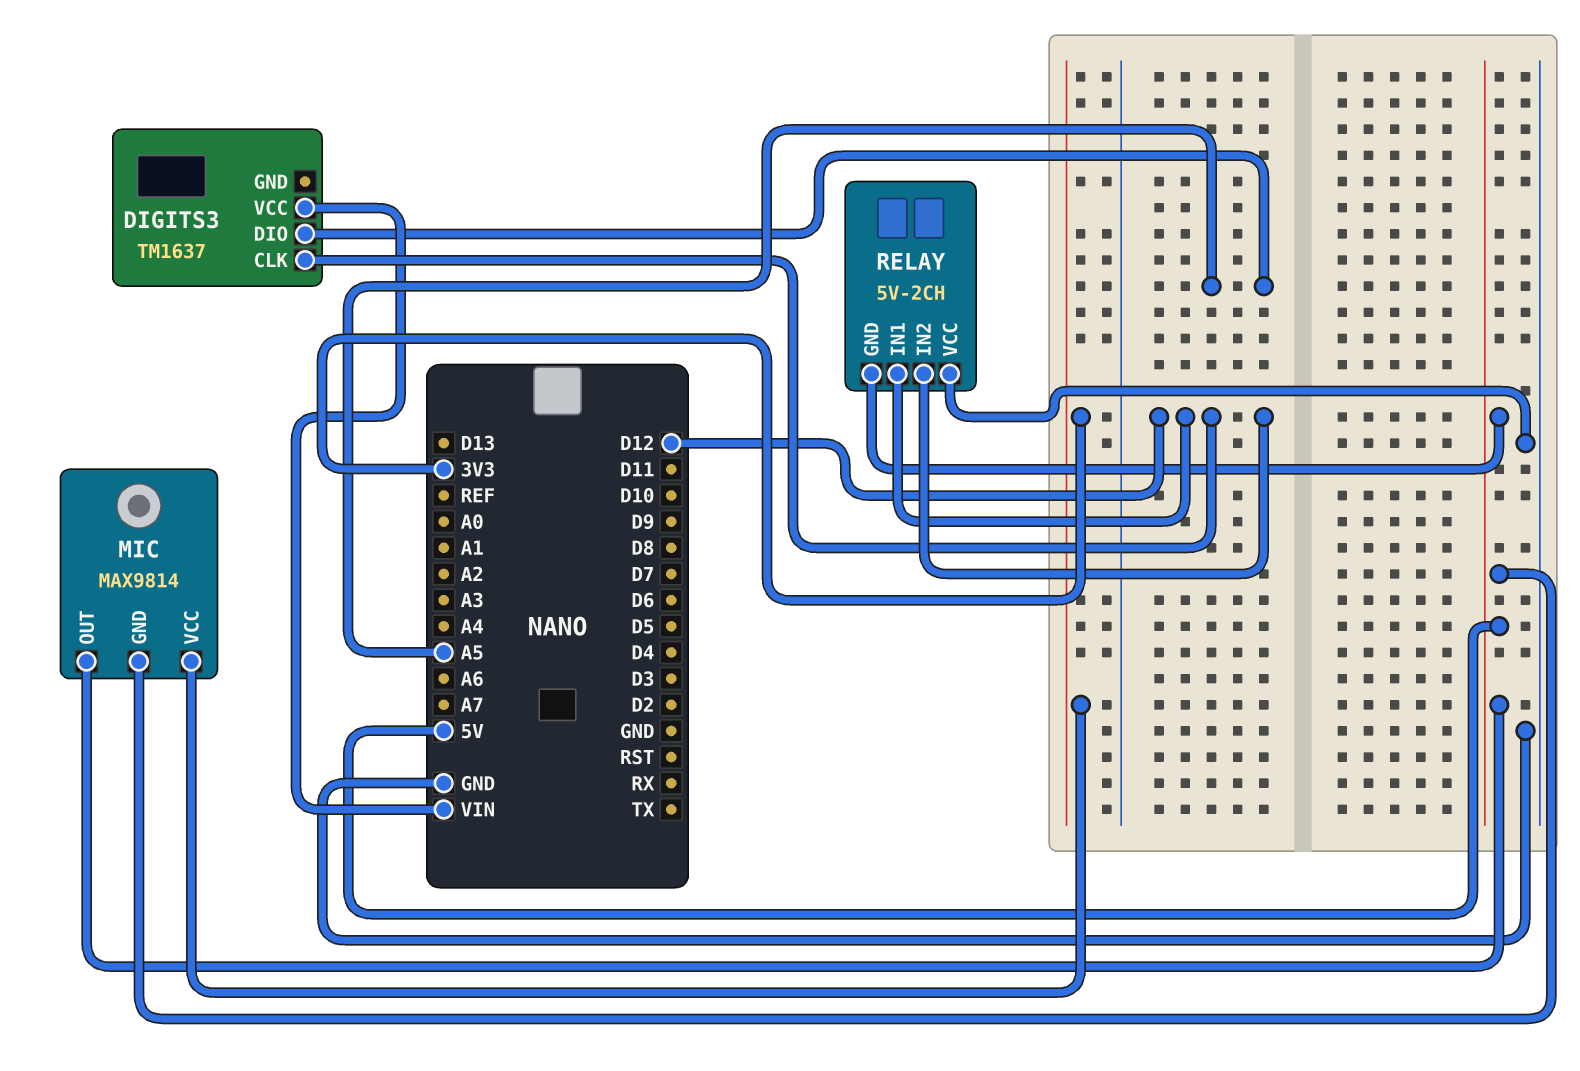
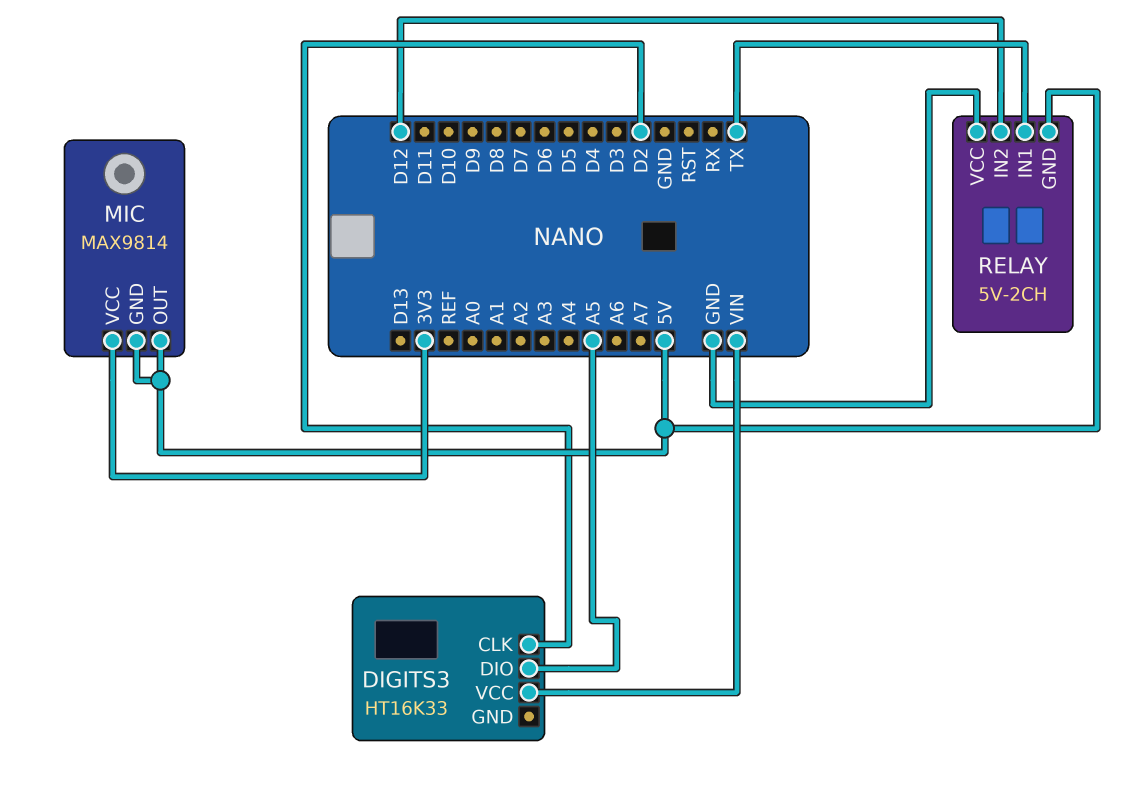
DIGITS3: TM1637 -> HT16K33
DIGITS3 pin CLK: D12 -> D2
RELAY pin IN1: D12 -> TX

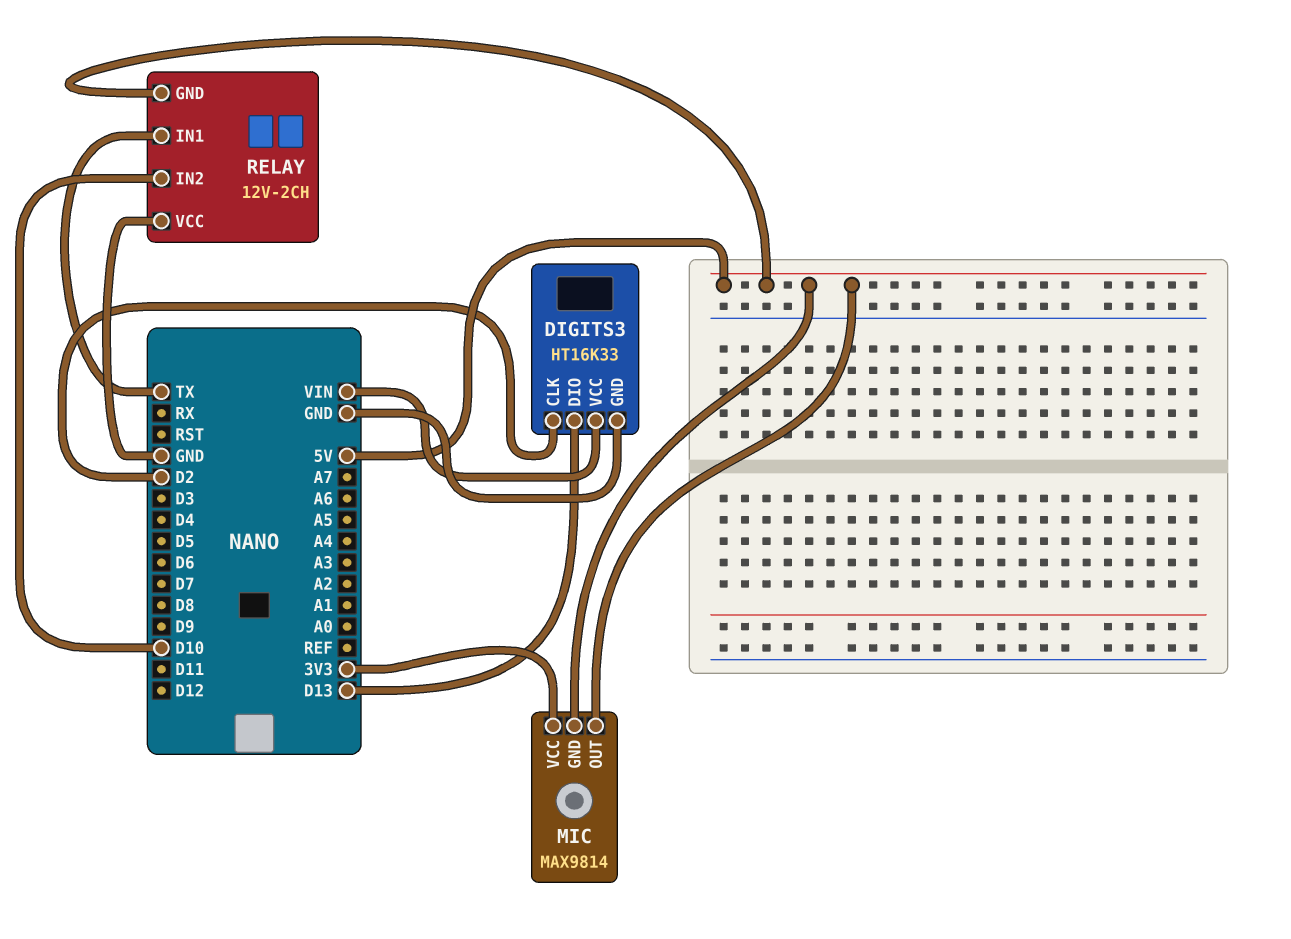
DIGITS3 pin DIO: A5 -> D13
DIGITS3 pin GND: none -> GND
RELAY: 5V-2CH -> 12V-2CH
RELAY pin IN2: D12 -> D10

